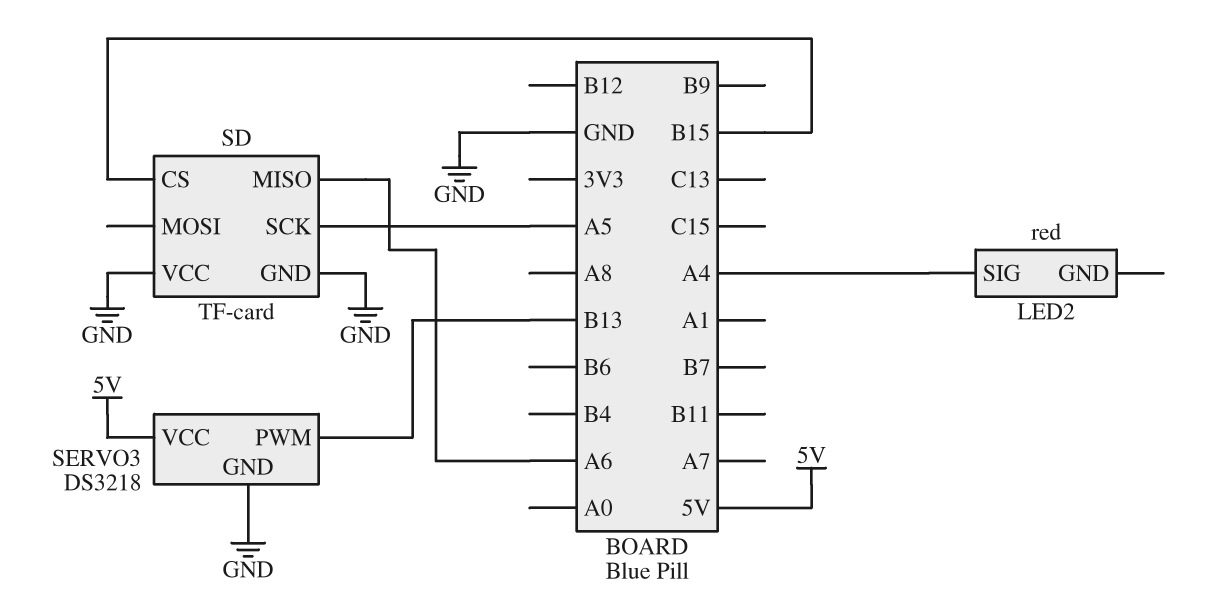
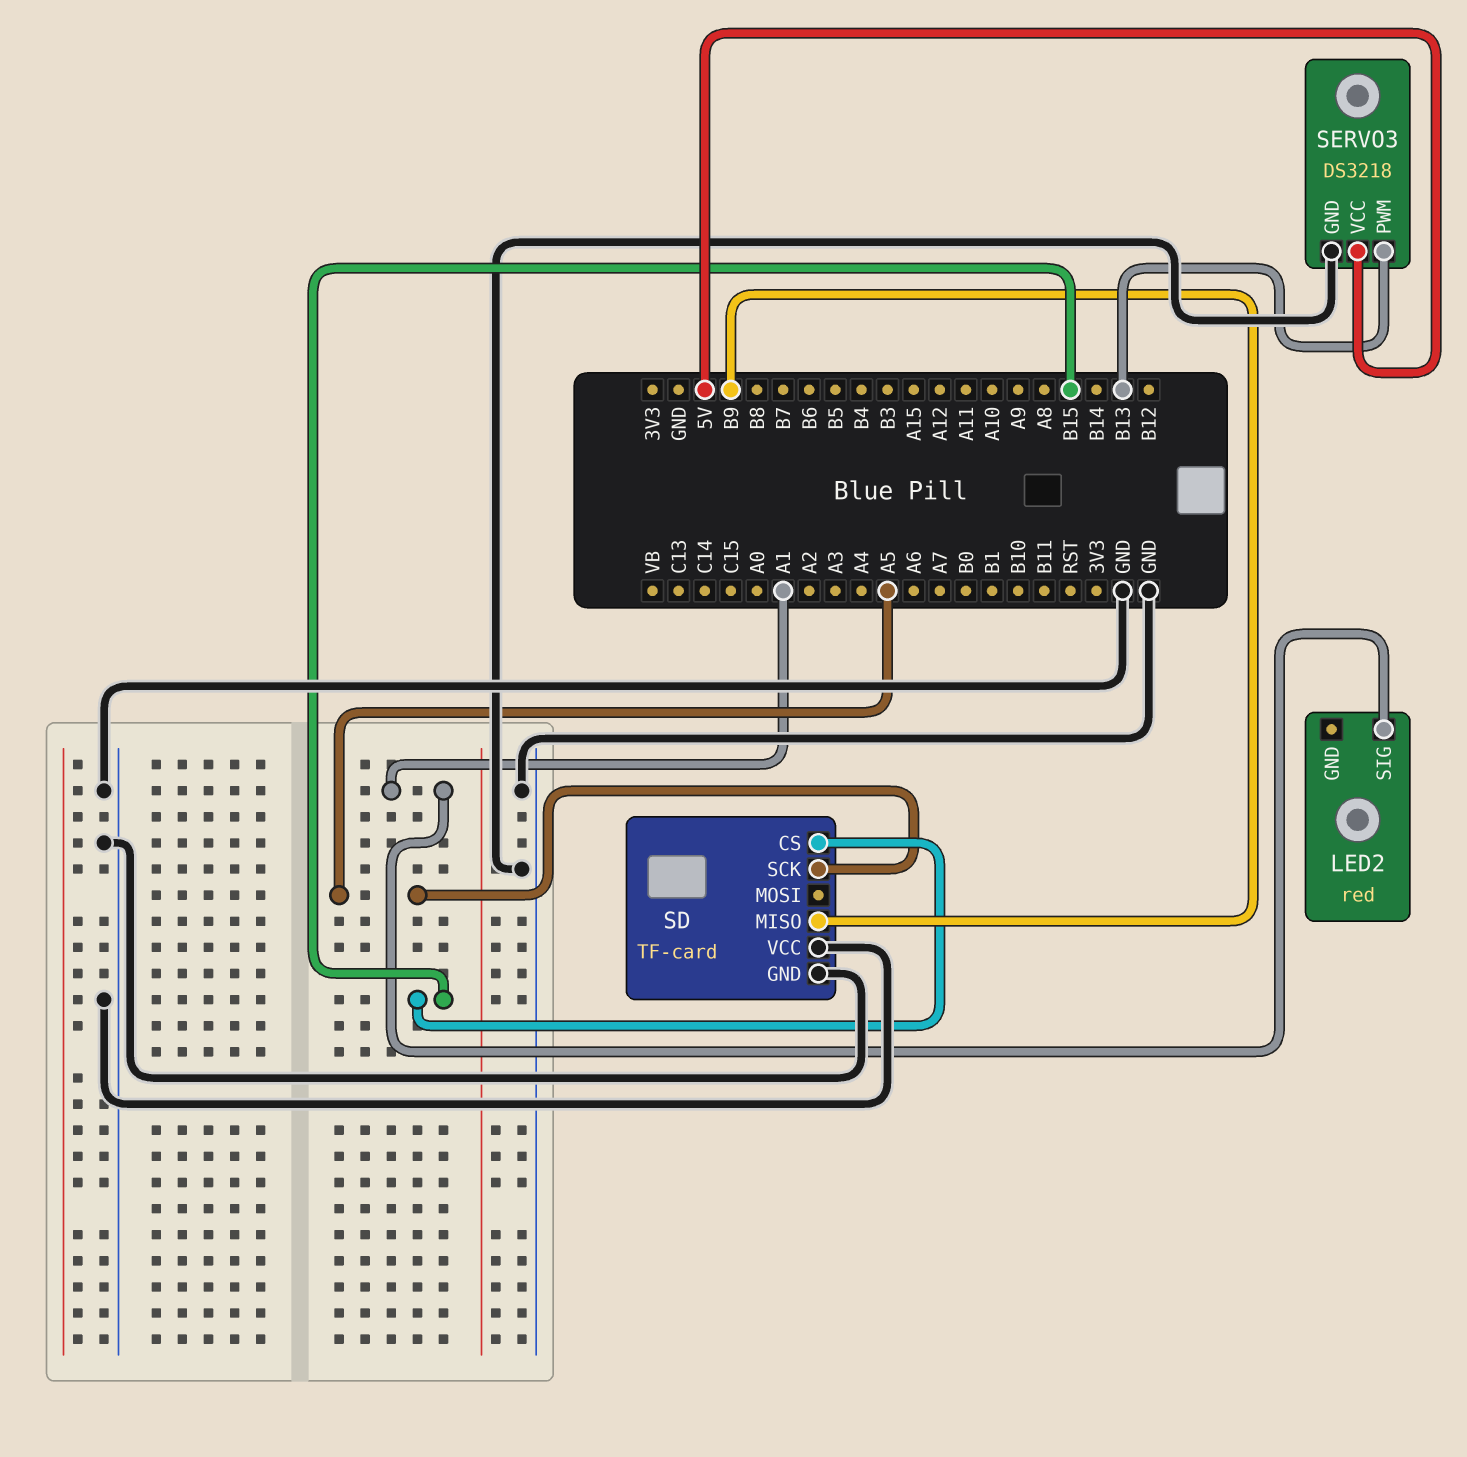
LED2 pin SIG: A4 -> A1
SD pin MISO: A6 -> B9

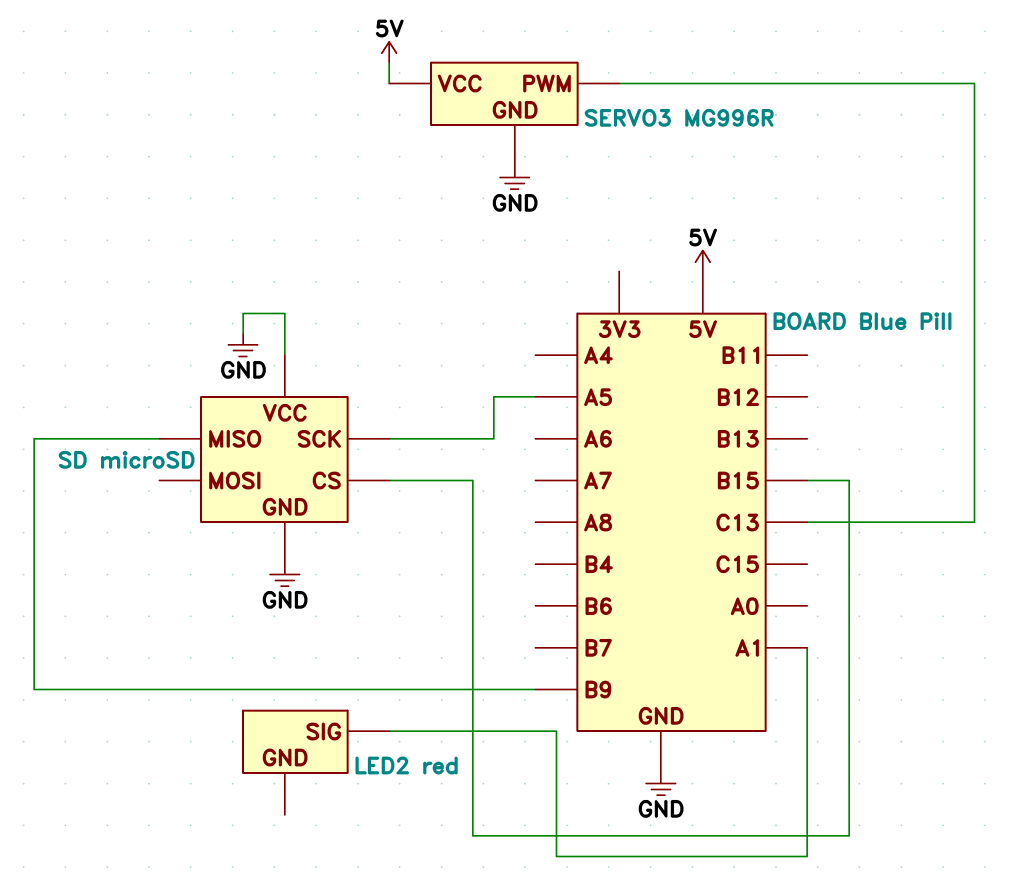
SD: TF-card -> microSD
SERVO3: DS3218 -> MG996R
SERVO3 pin PWM: B13 -> C13

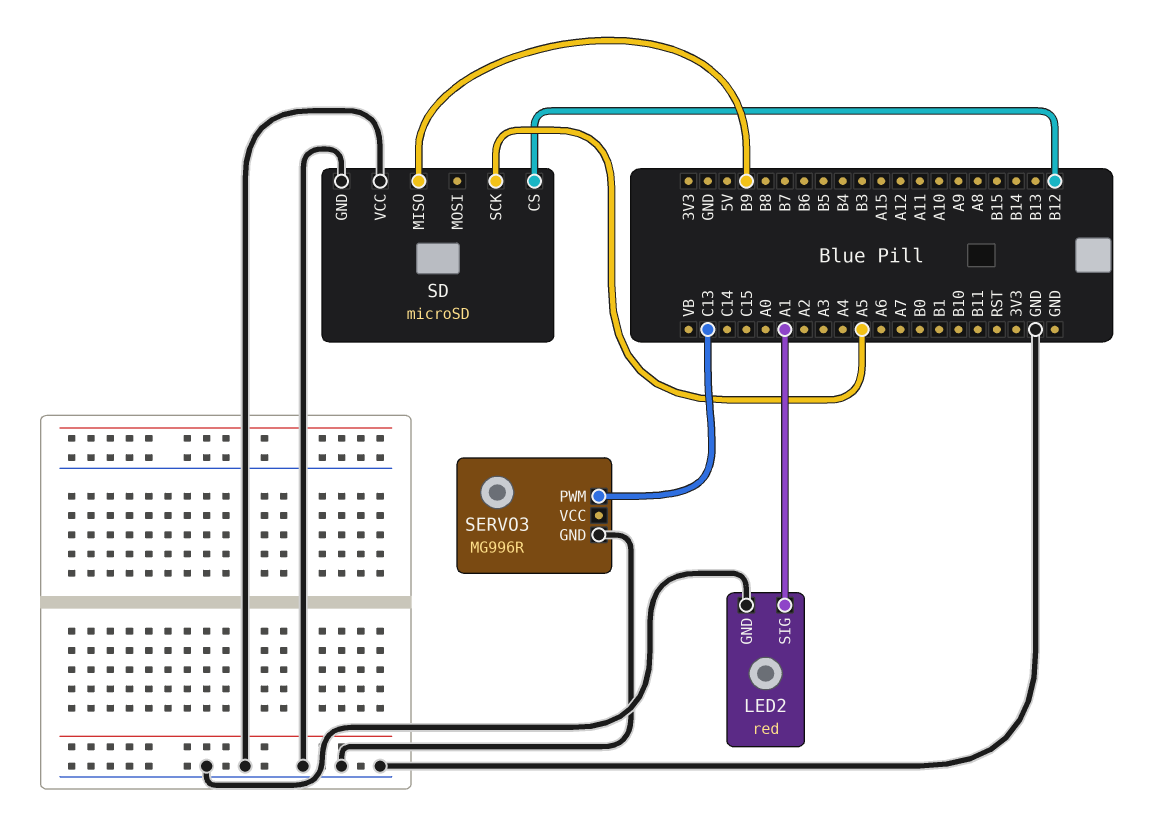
LED2 pin GND: none -> GND
SD pin CS: B15 -> B12
SERVO3 pin VCC: 5V -> none

